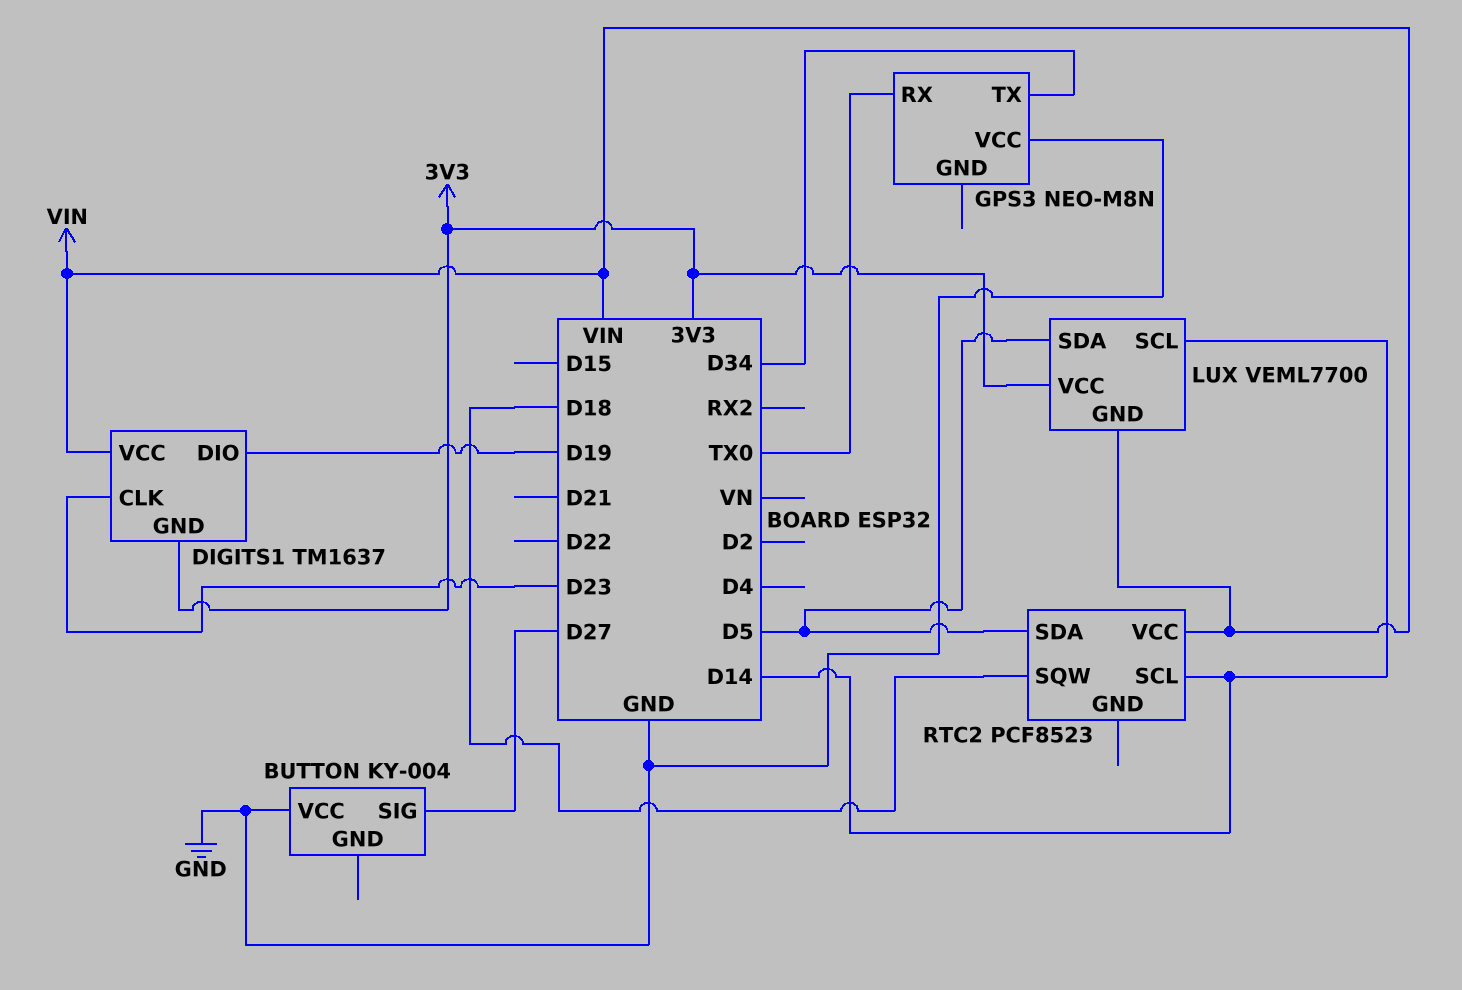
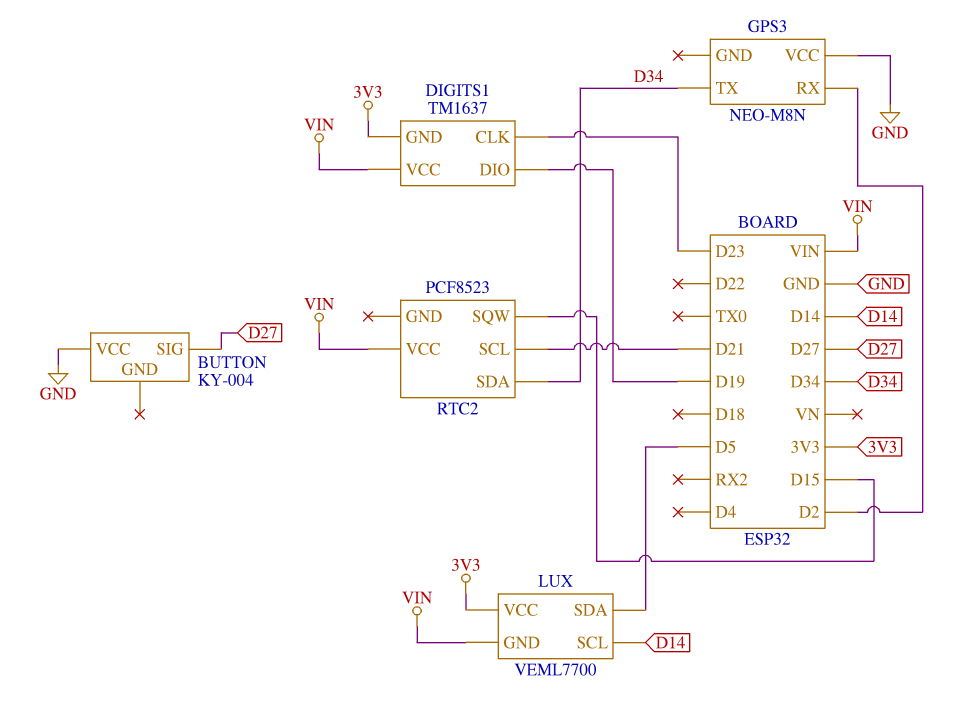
GPS3 pin RX: TX0 -> D2
RTC2 pin SCL: D14 -> D21
RTC2 pin SDA: D5 -> D34
RTC2 pin SQW: D18 -> D15

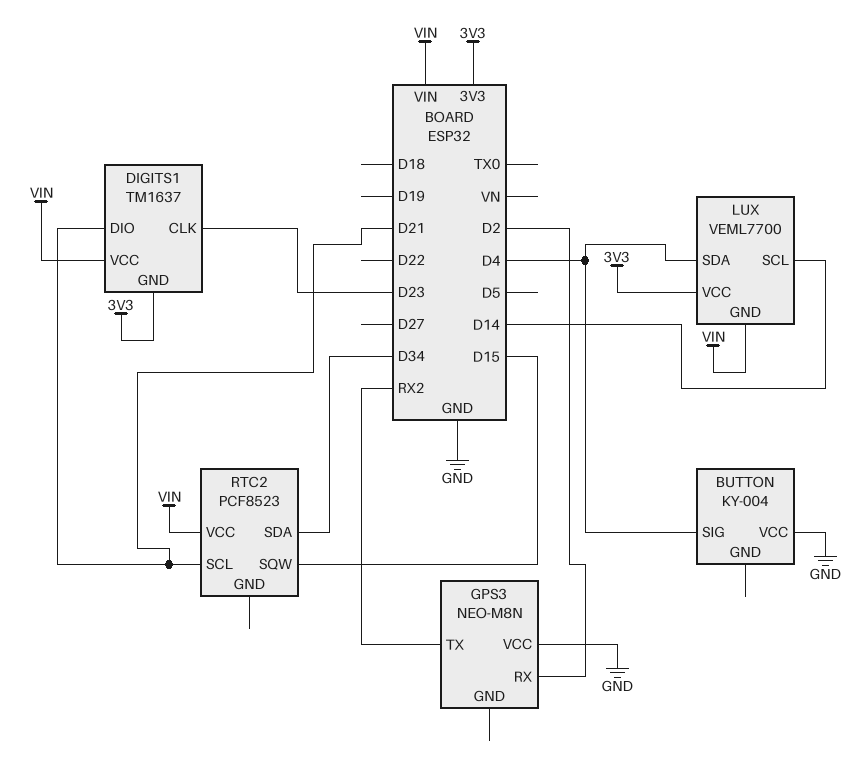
BUTTON pin SIG: D27 -> D4
DIGITS1 pin DIO: D19 -> D21
GPS3 pin TX: D34 -> RX2
LUX pin SDA: D5 -> D4

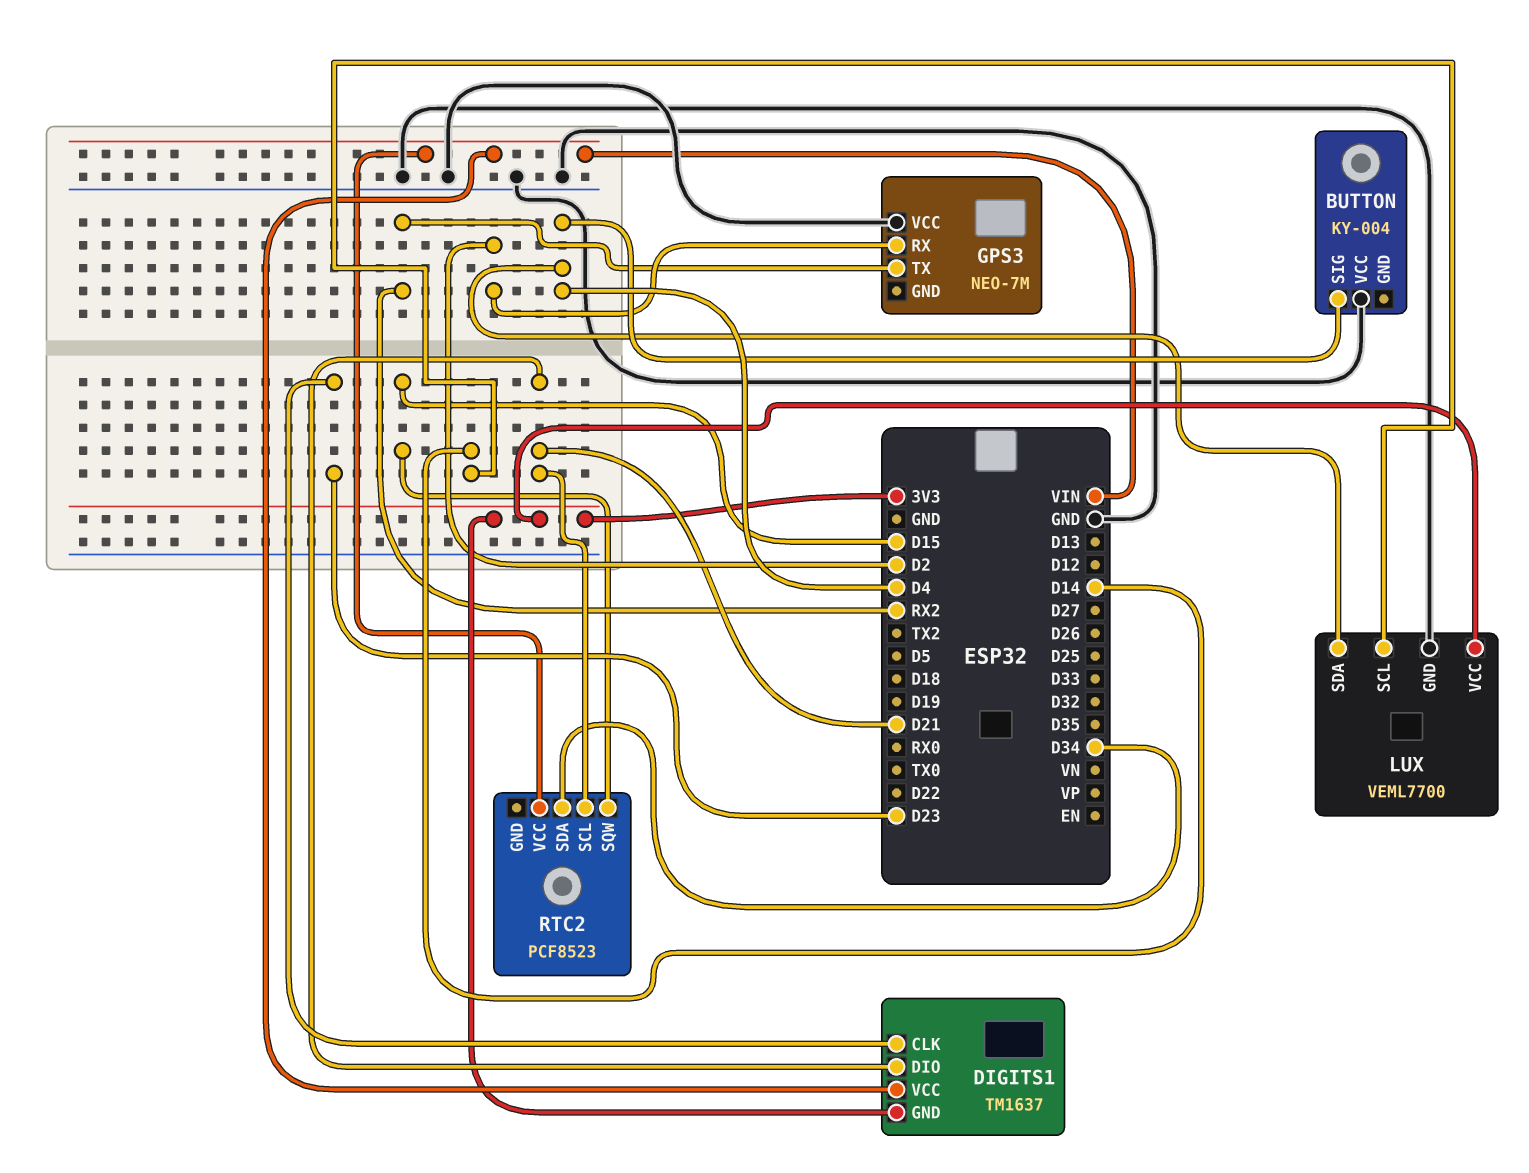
GPS3: NEO-M8N -> NEO-7M
LUX pin GND: VIN -> GND

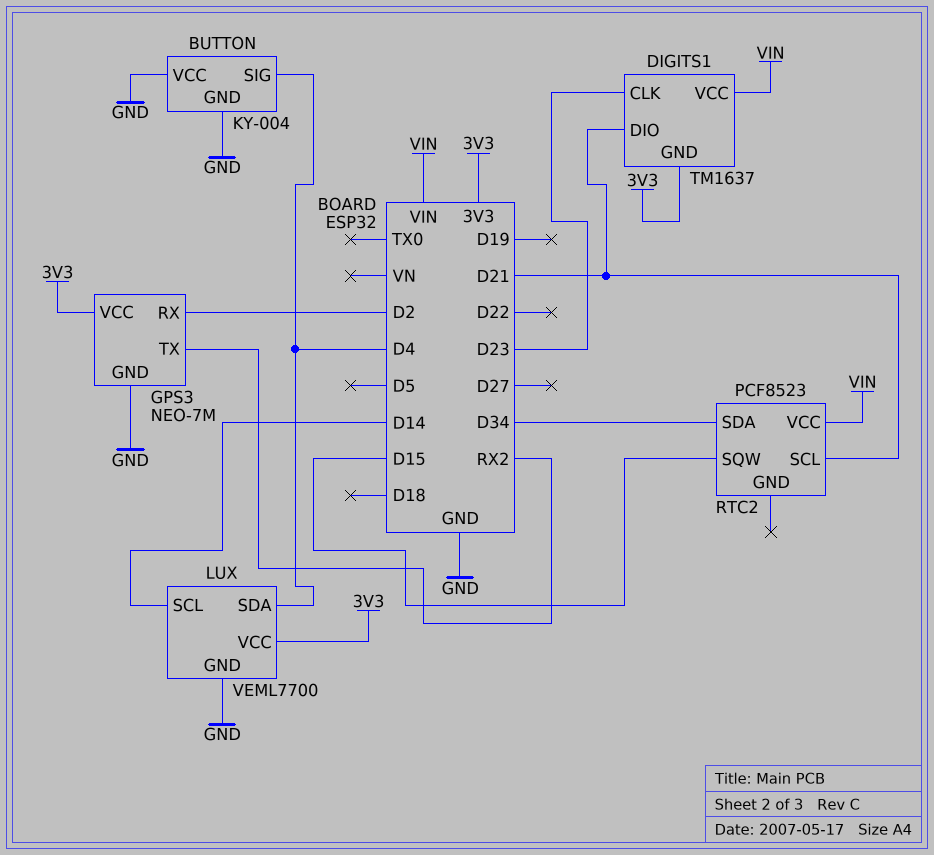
BUTTON pin GND: none -> GND
GPS3 pin GND: none -> GND
GPS3 pin VCC: GND -> 3V3

